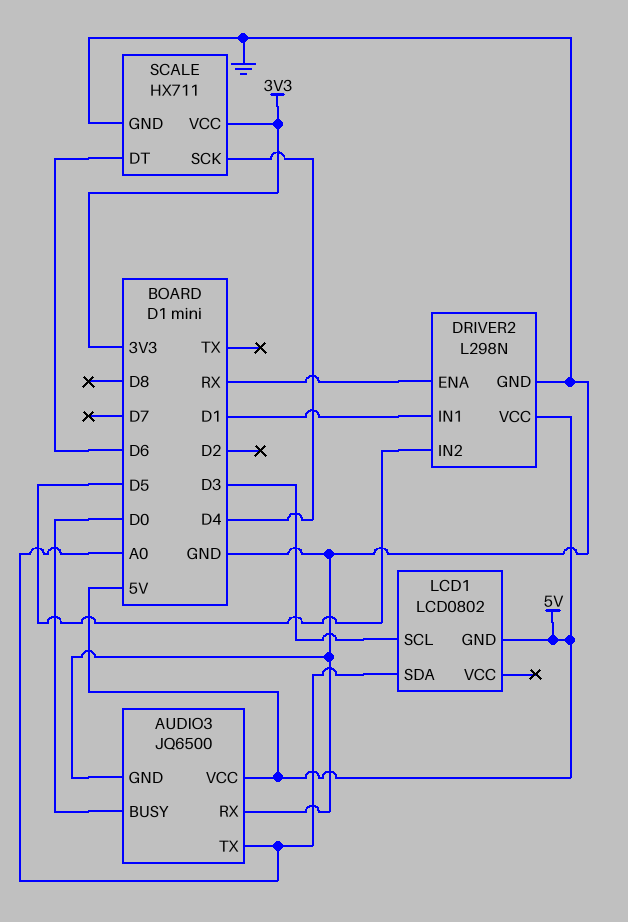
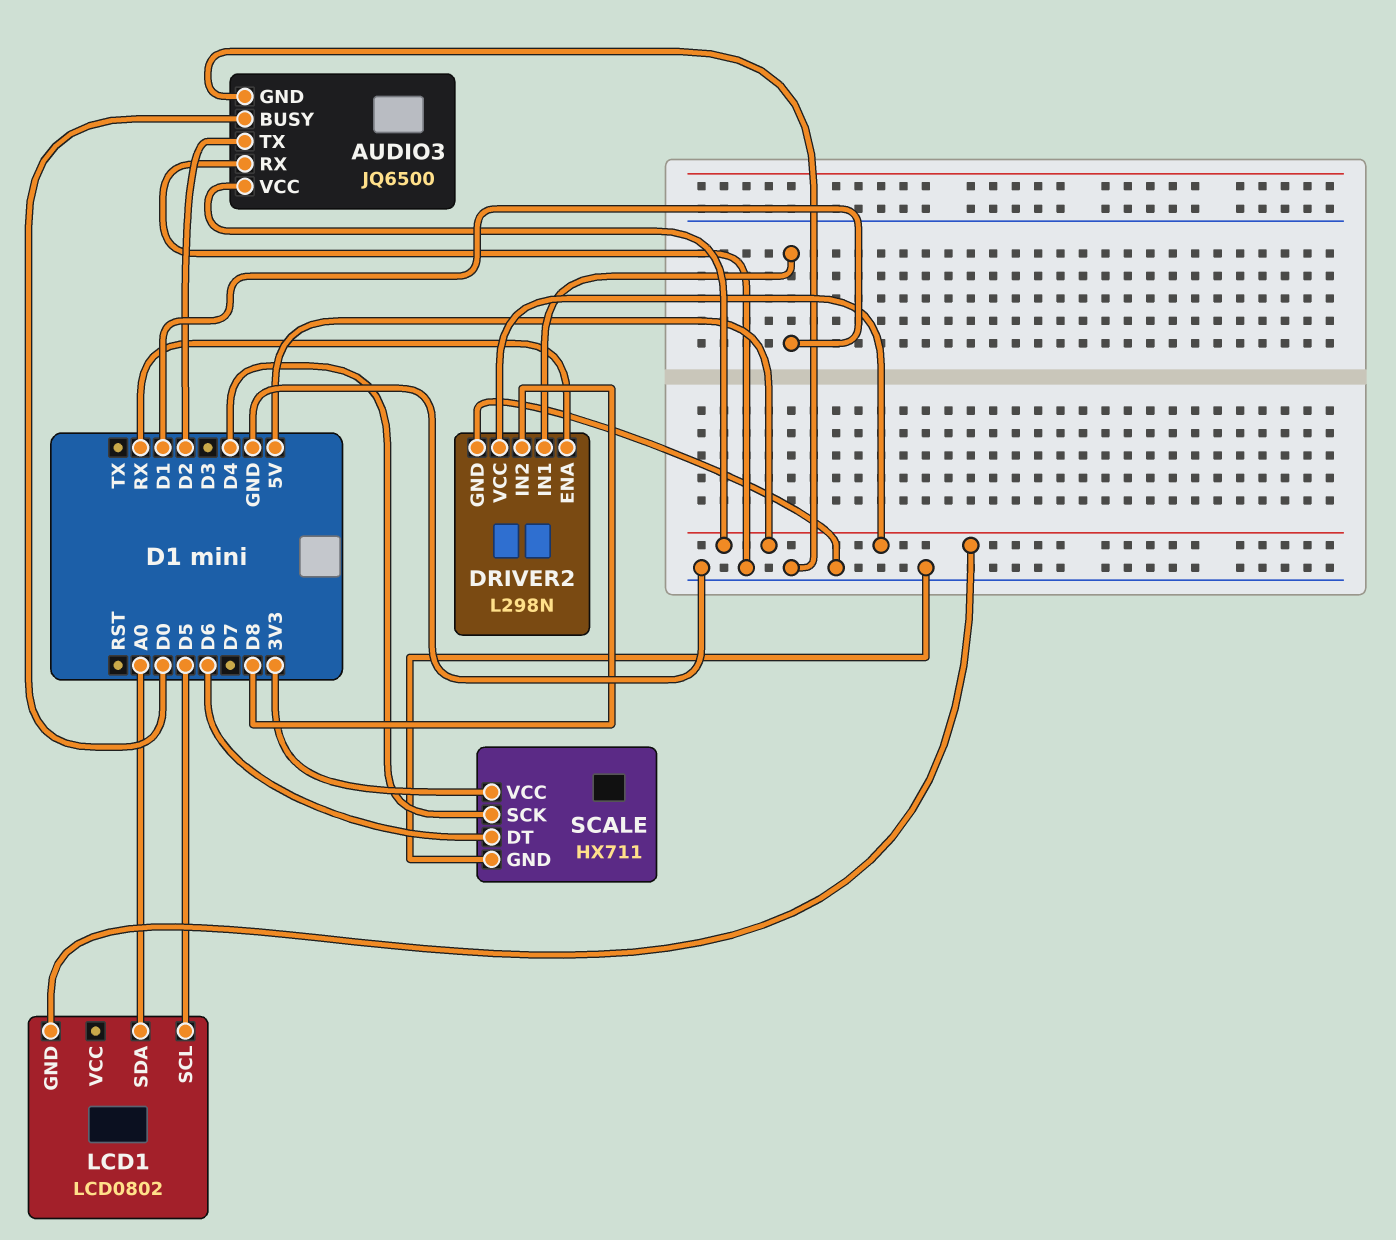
AUDIO3 pin TX: A0 -> D2
DRIVER2 pin IN2: D5 -> D8
LCD1 pin SCL: D3 -> D5

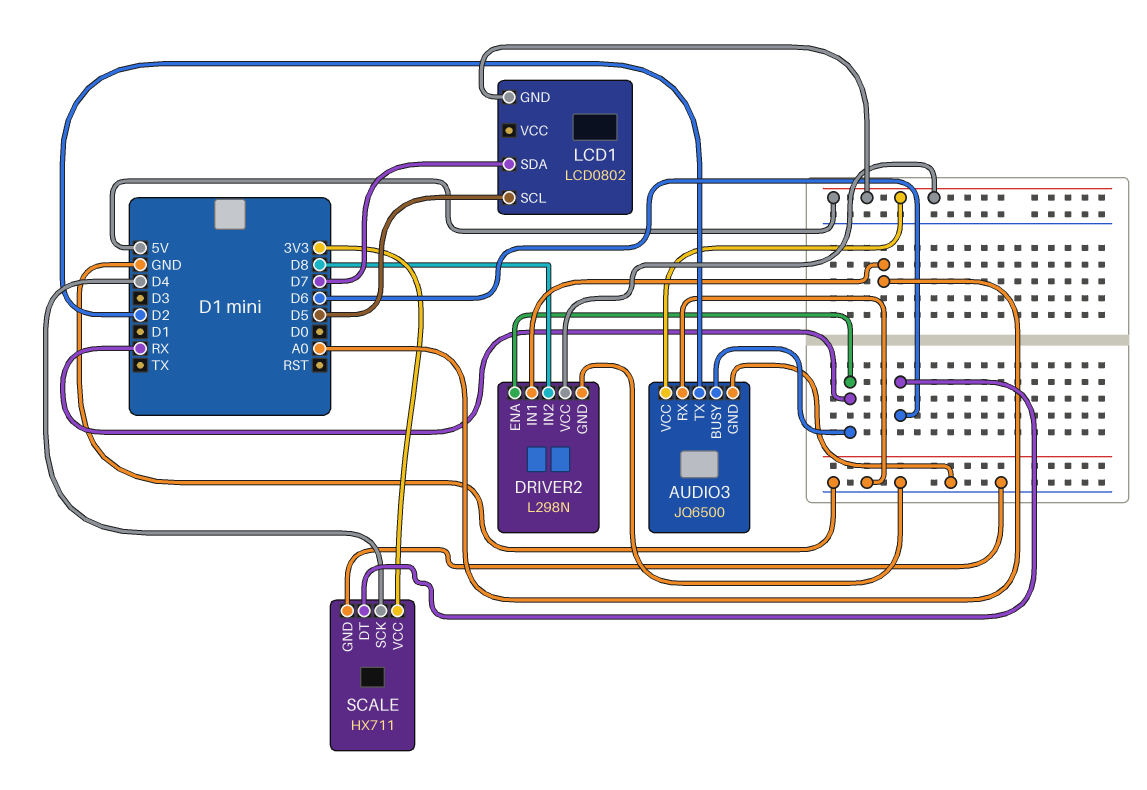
AUDIO3 pin BUSY: D0 -> RX
DRIVER2 pin IN1: D1 -> A0
LCD1 pin SDA: A0 -> D7

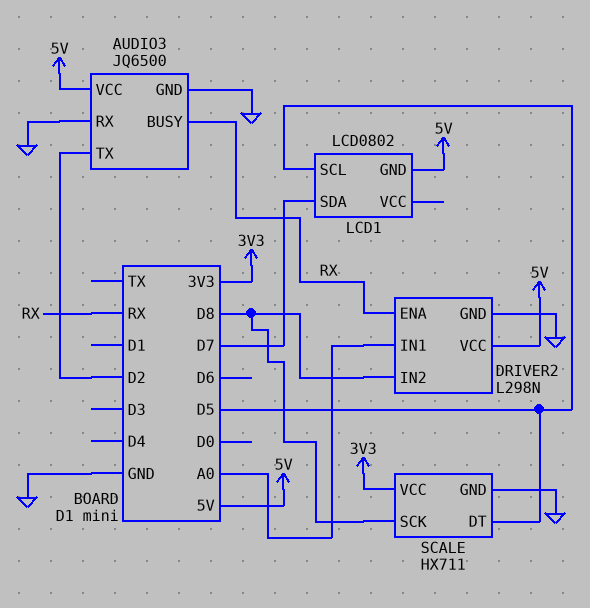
SCALE pin DT: D6 -> D5
SCALE pin SCK: D4 -> D8

